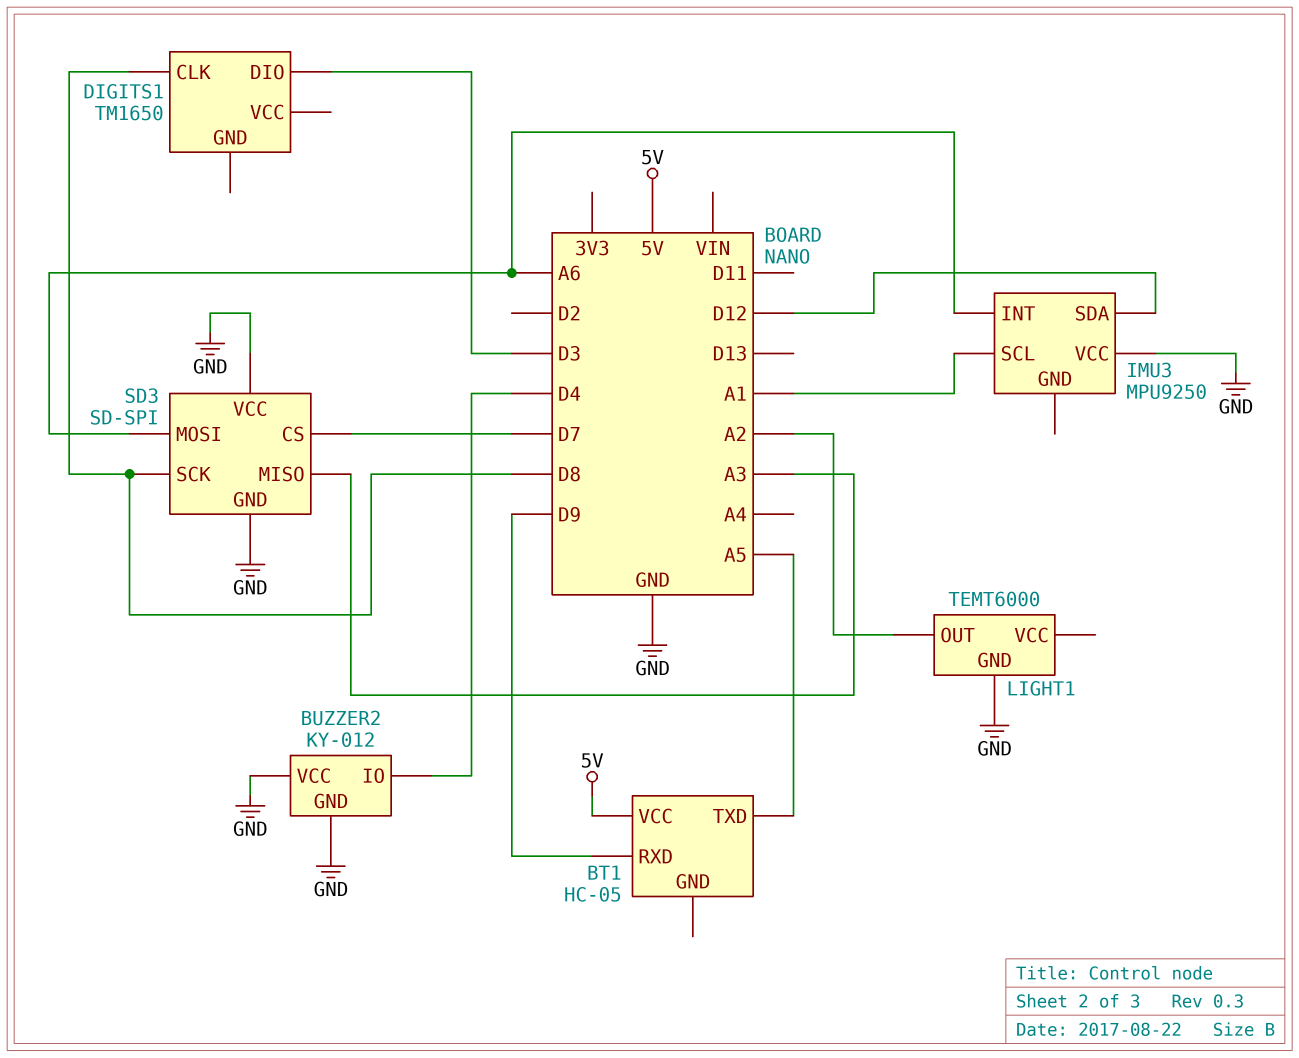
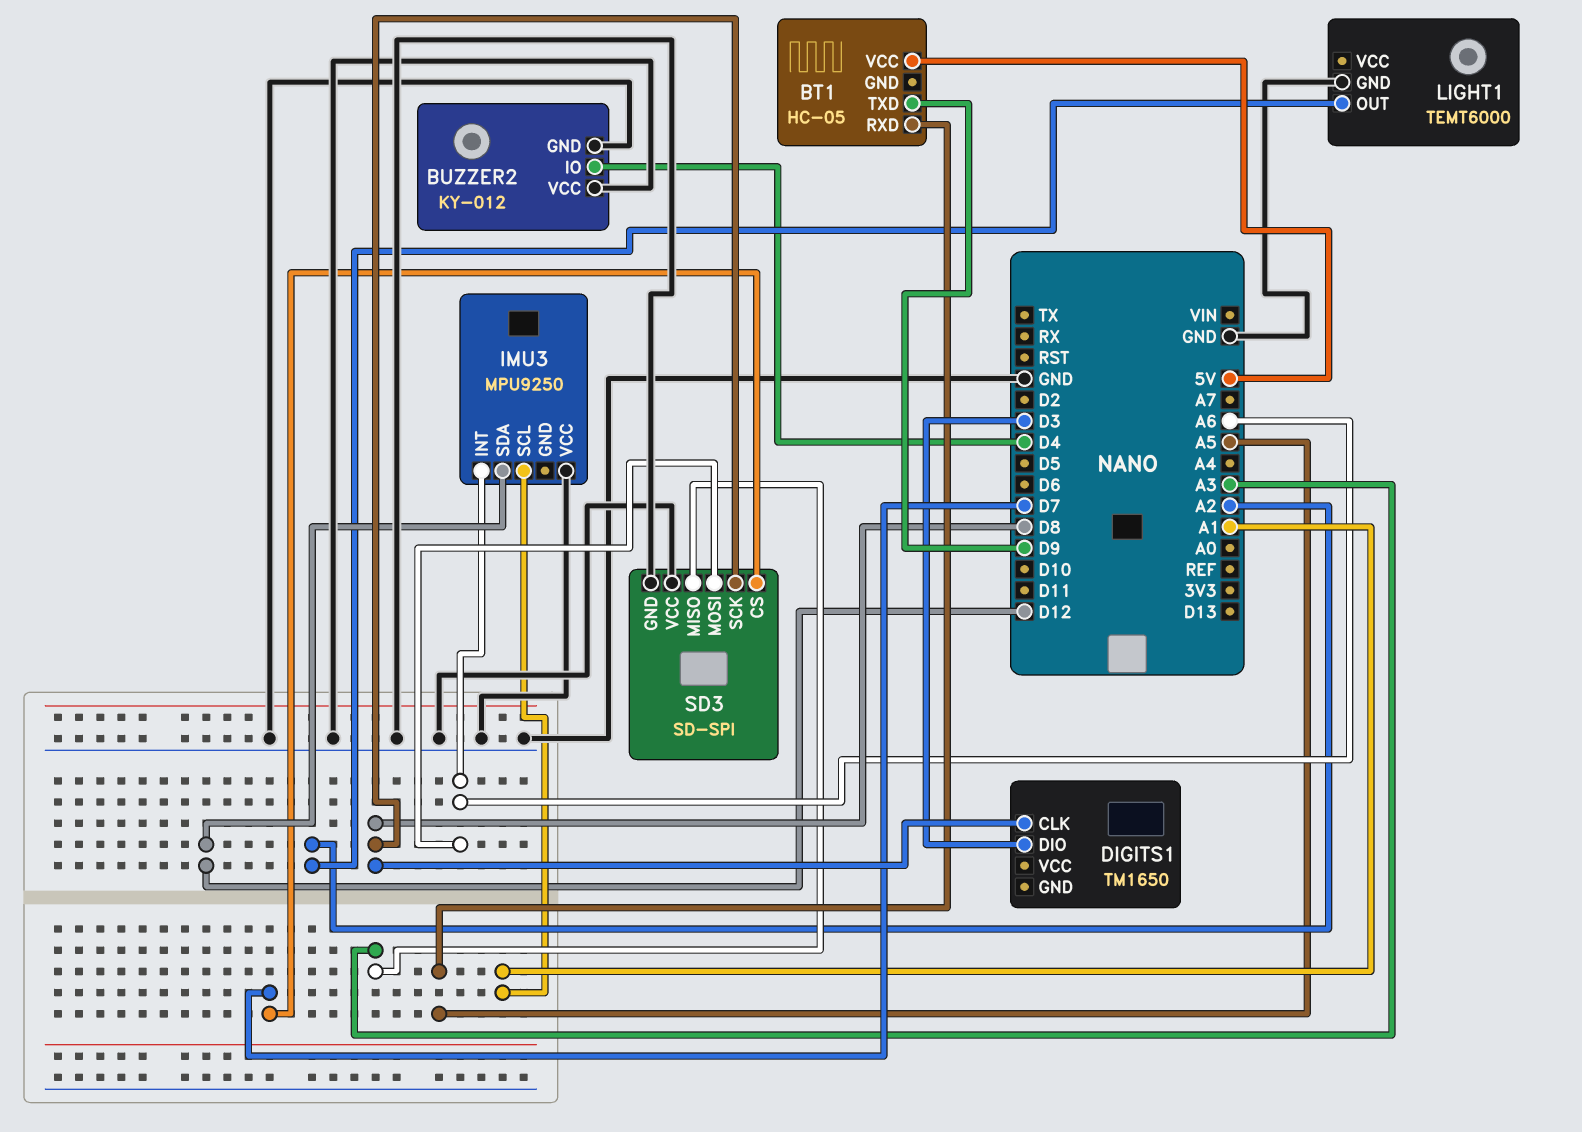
BT1 pin RXD: D9 -> A5
BT1 pin TXD: A5 -> D9

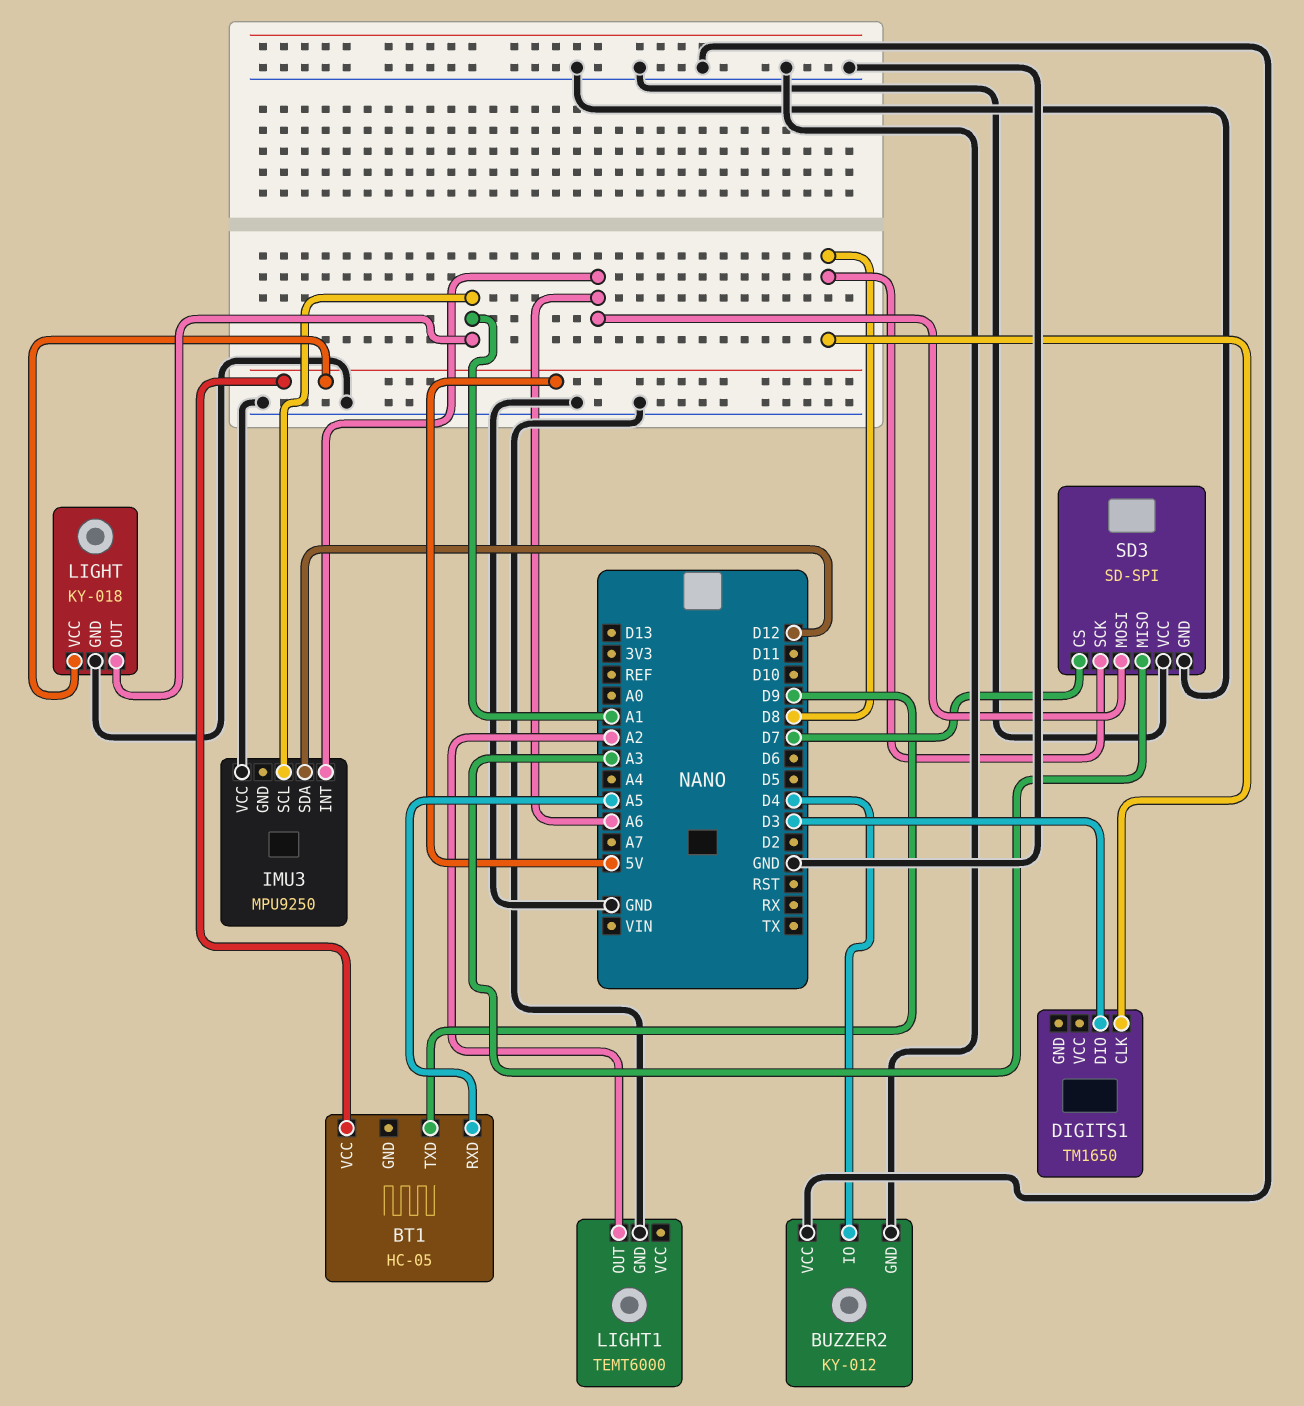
LIGHT: none -> KY-018
LIGHT pin GND: none -> GND
LIGHT pin OUT: none -> A1
LIGHT pin VCC: none -> 5V

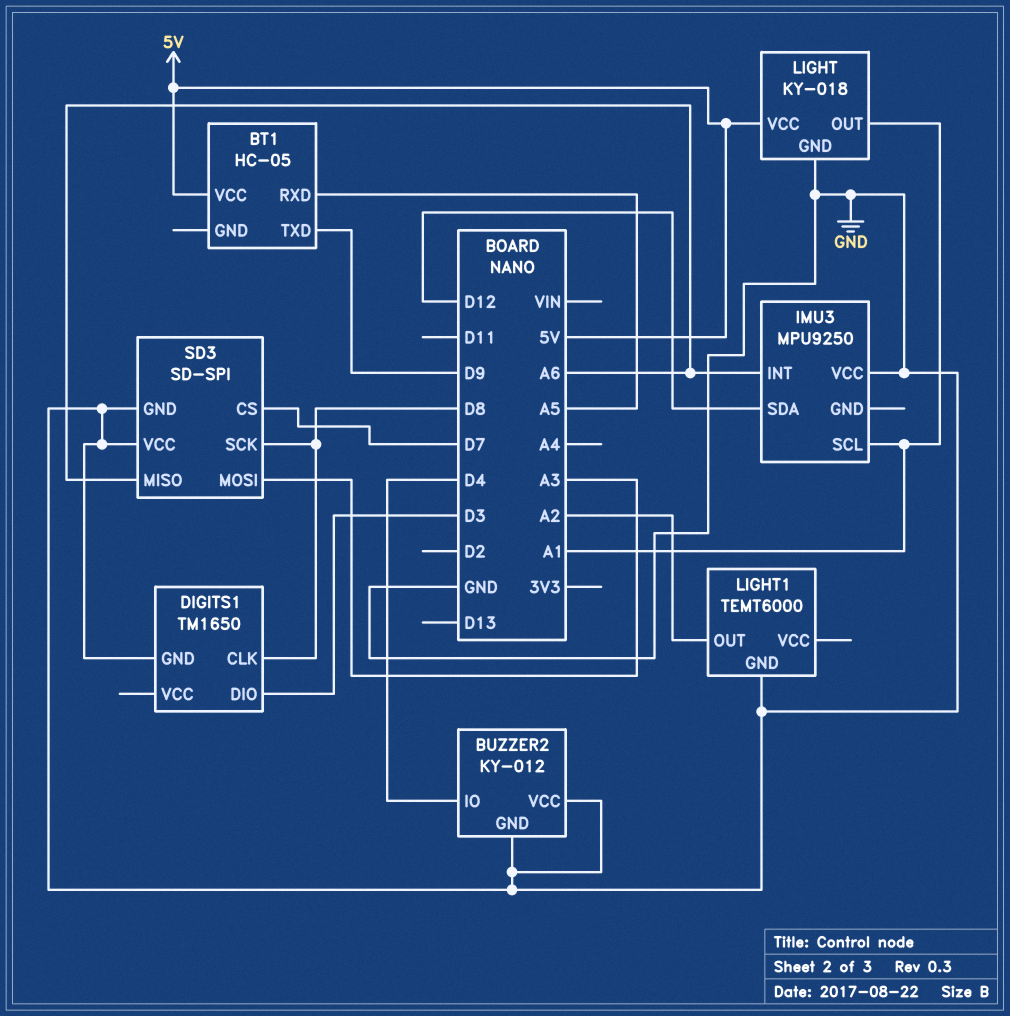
DIGITS1 pin GND: none -> GND
SD3 pin MISO: A3 -> A6
SD3 pin MOSI: A6 -> A3

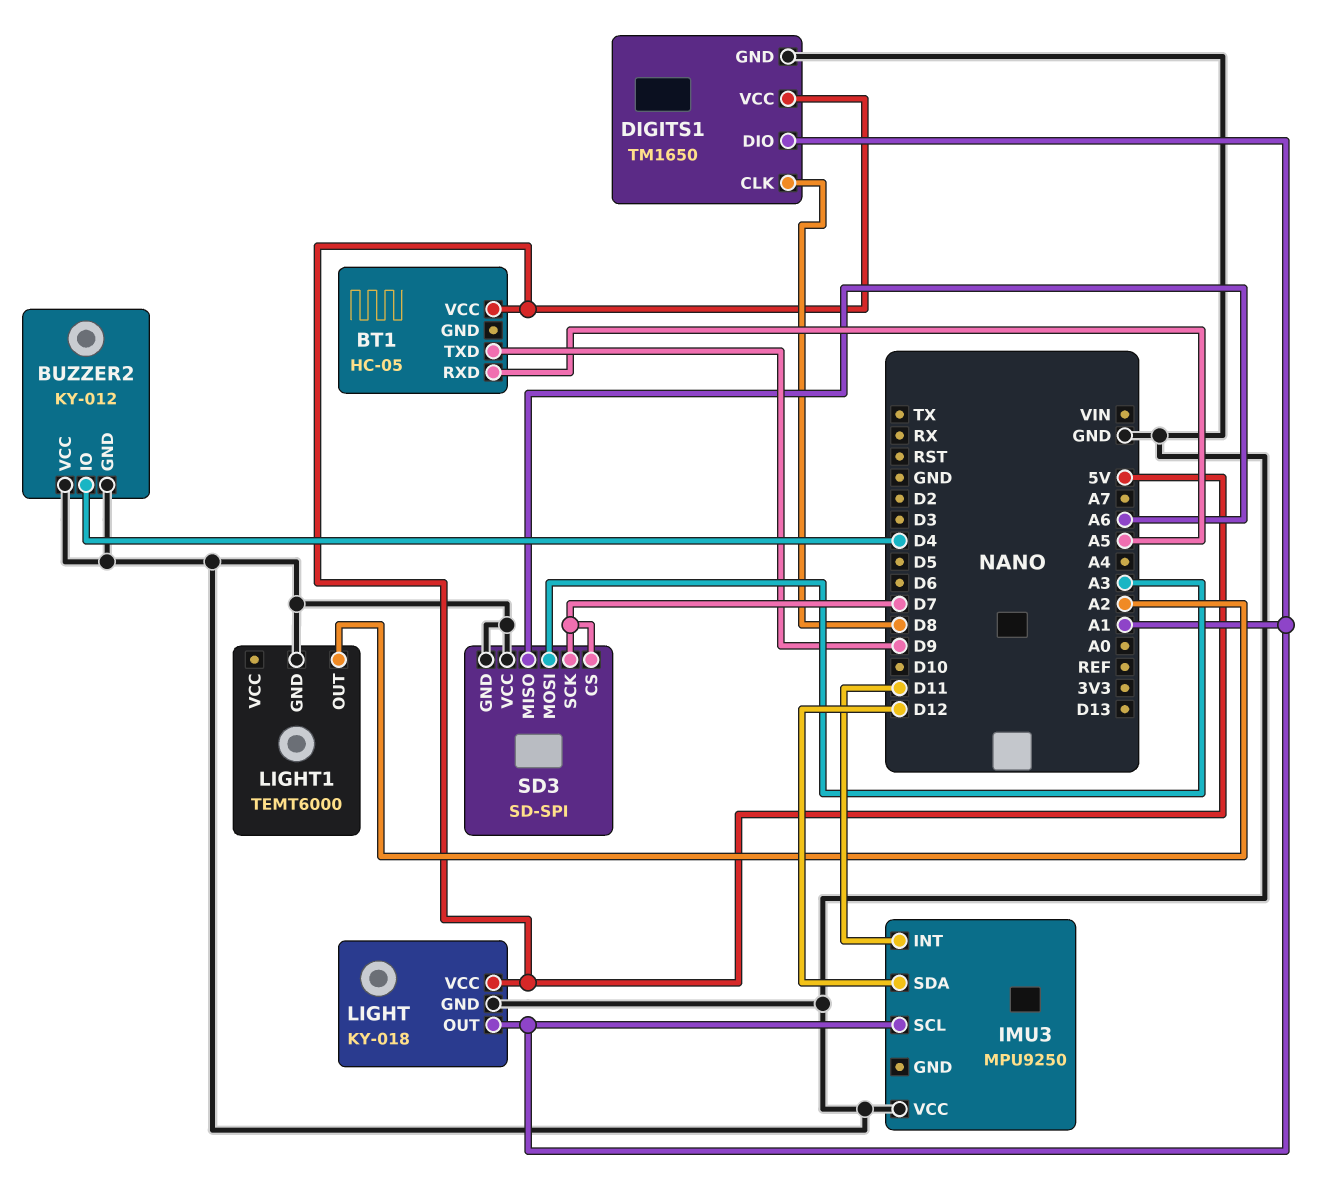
DIGITS1 pin DIO: D3 -> A1
DIGITS1 pin VCC: none -> 5V
IMU3 pin INT: A6 -> D11
SD3 pin SCK: D8 -> D7

